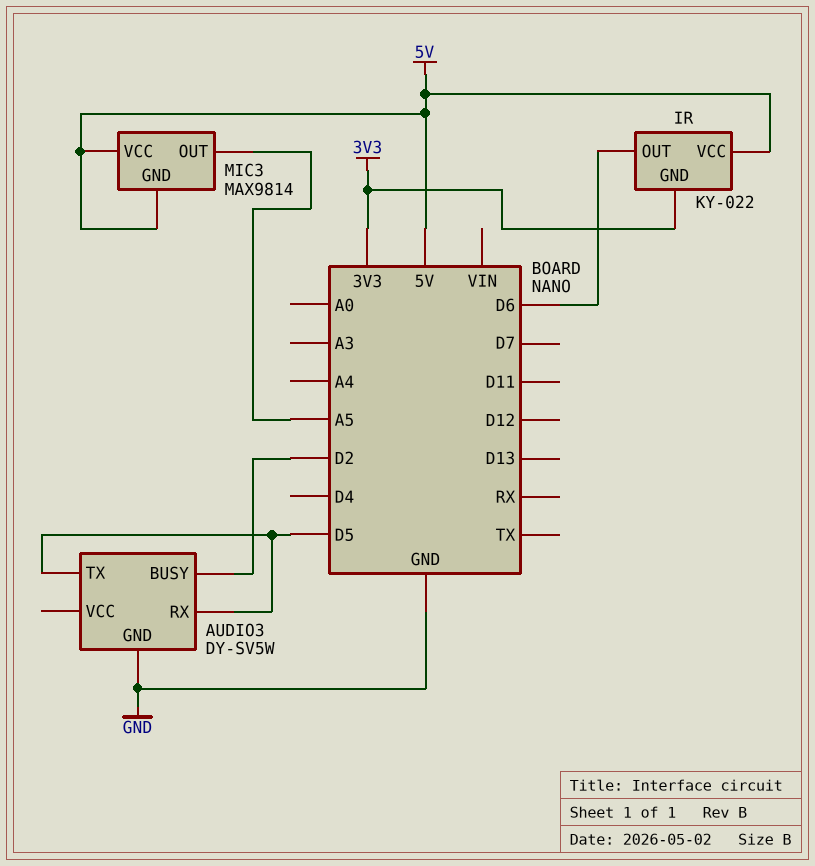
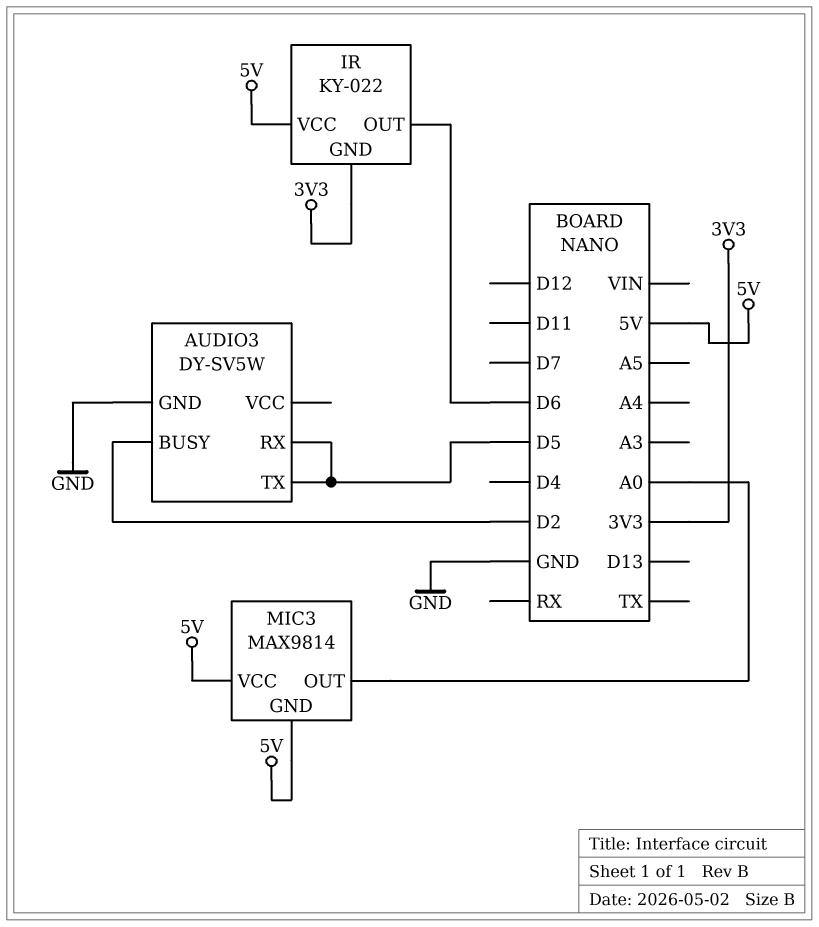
MIC3 pin OUT: A5 -> A0

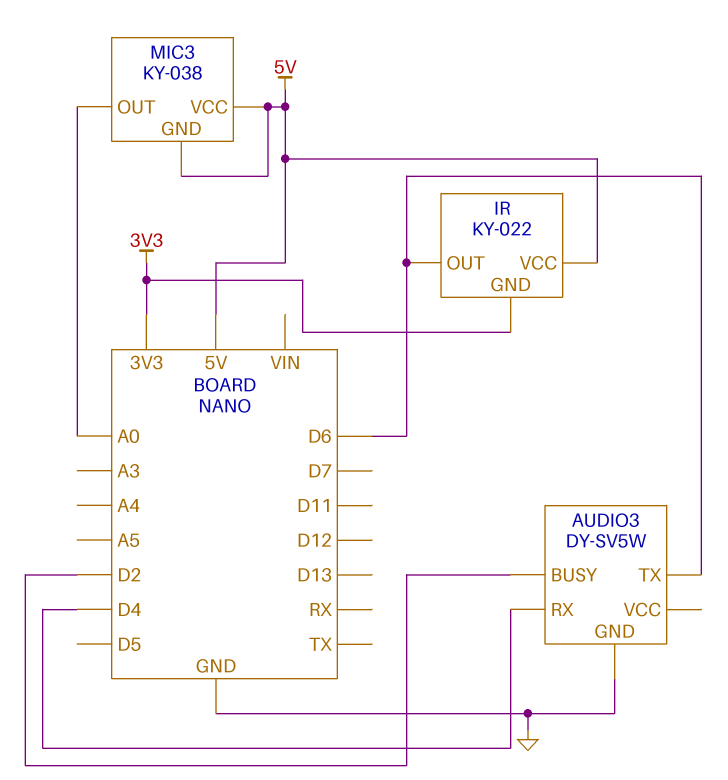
AUDIO3 pin RX: D5 -> D4
AUDIO3 pin TX: D5 -> D6
MIC3: MAX9814 -> KY-038

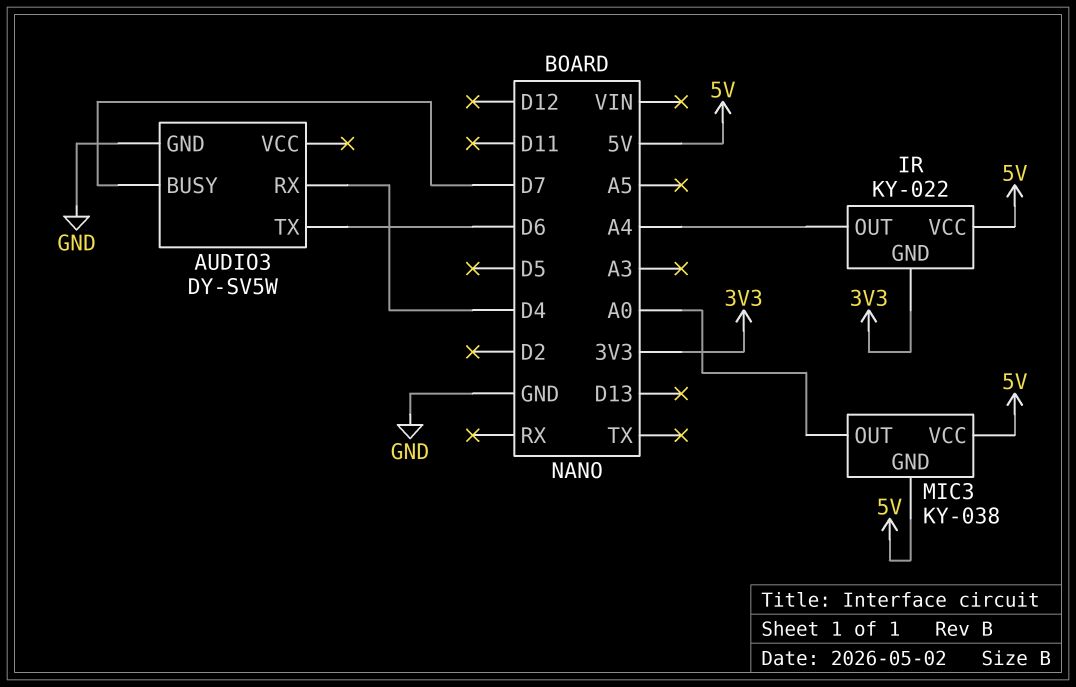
AUDIO3 pin BUSY: D2 -> D7
IR pin OUT: D6 -> A4

